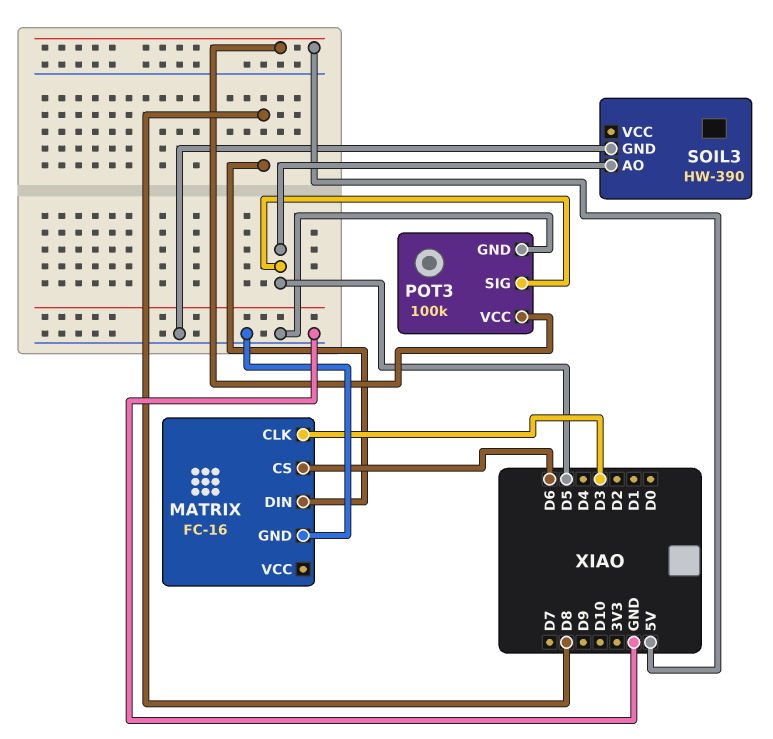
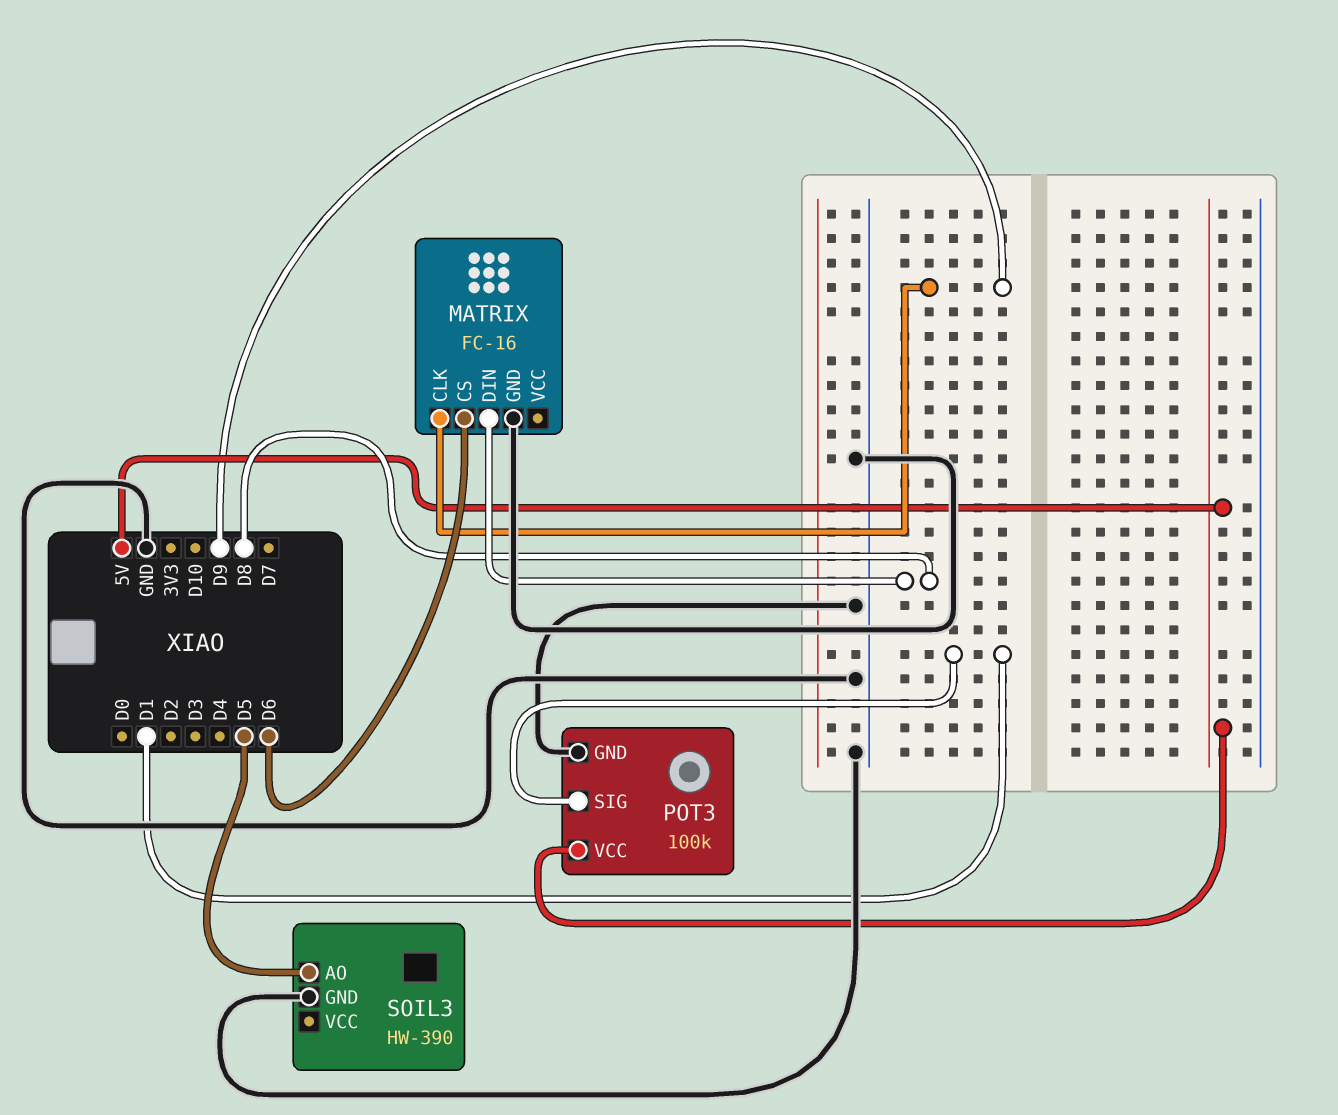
MATRIX pin CLK: D3 -> D9
POT3 pin SIG: D5 -> D1

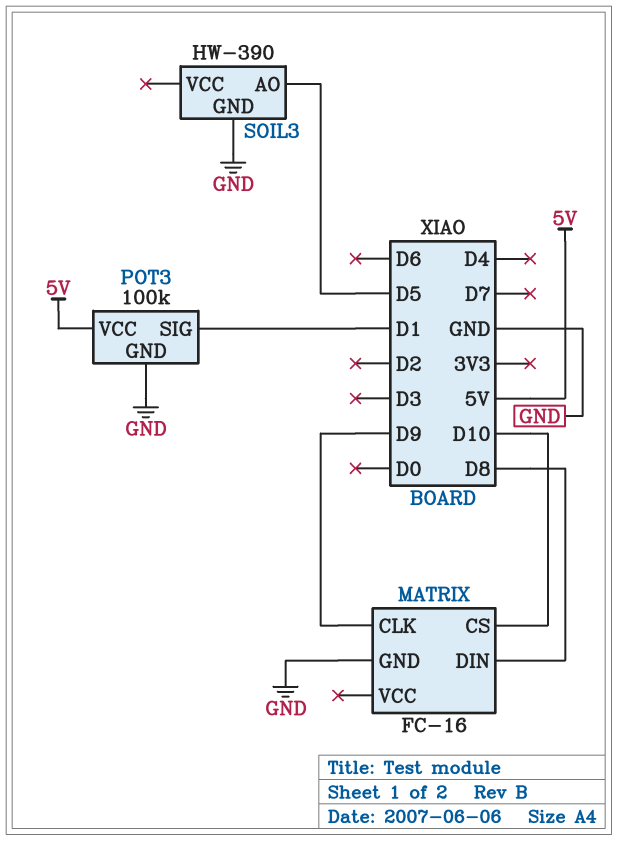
MATRIX pin CS: D6 -> D10

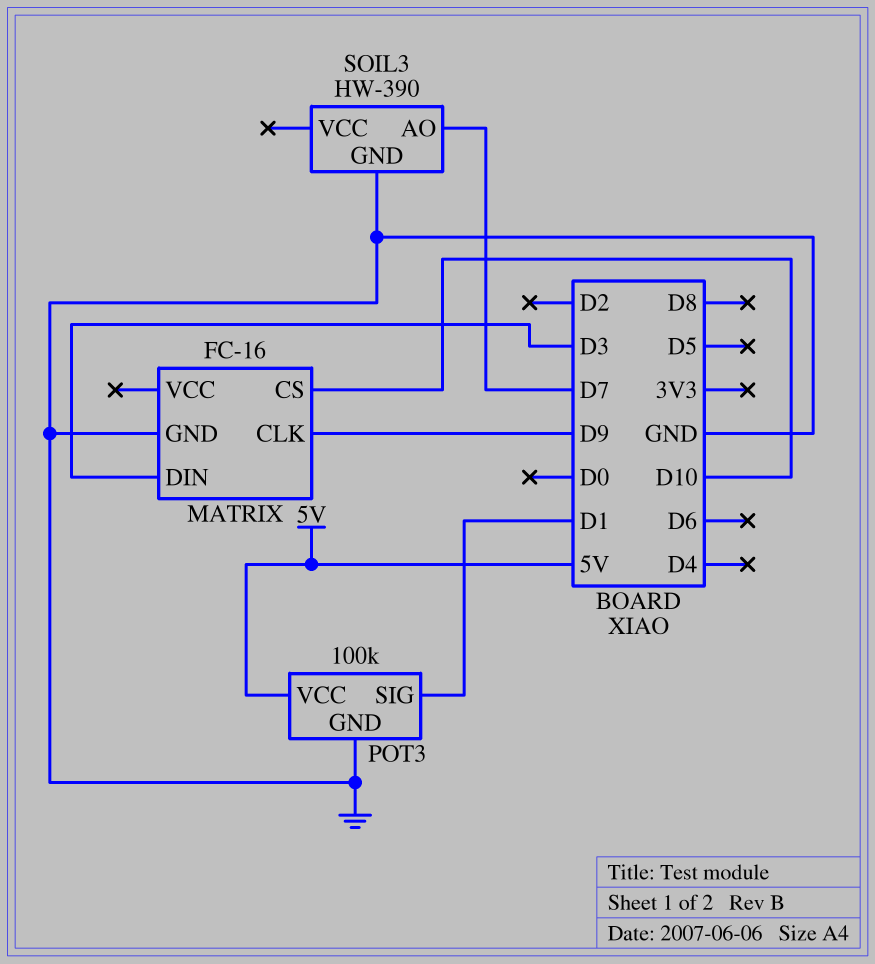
MATRIX pin DIN: D8 -> D3
SOIL3 pin AO: D5 -> D7

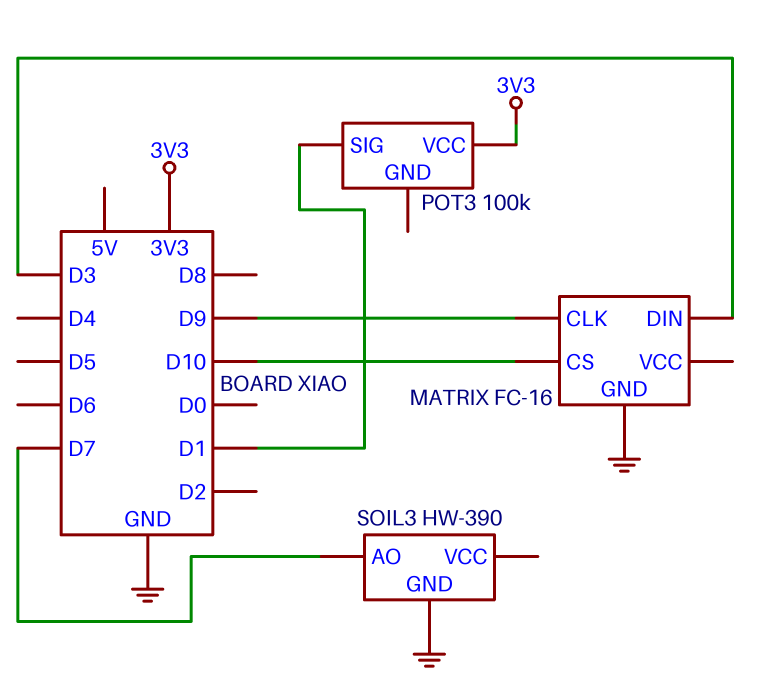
POT3 pin GND: GND -> none
POT3 pin VCC: 5V -> 3V3

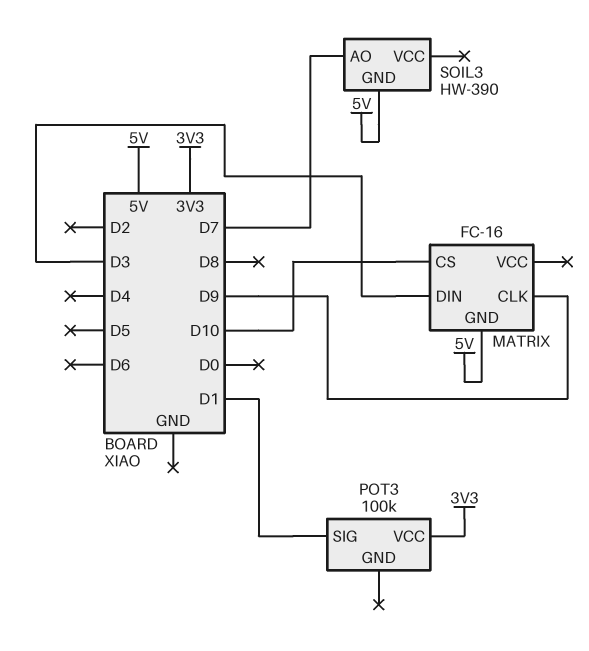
MATRIX pin GND: GND -> 5V
SOIL3 pin GND: GND -> 5V

